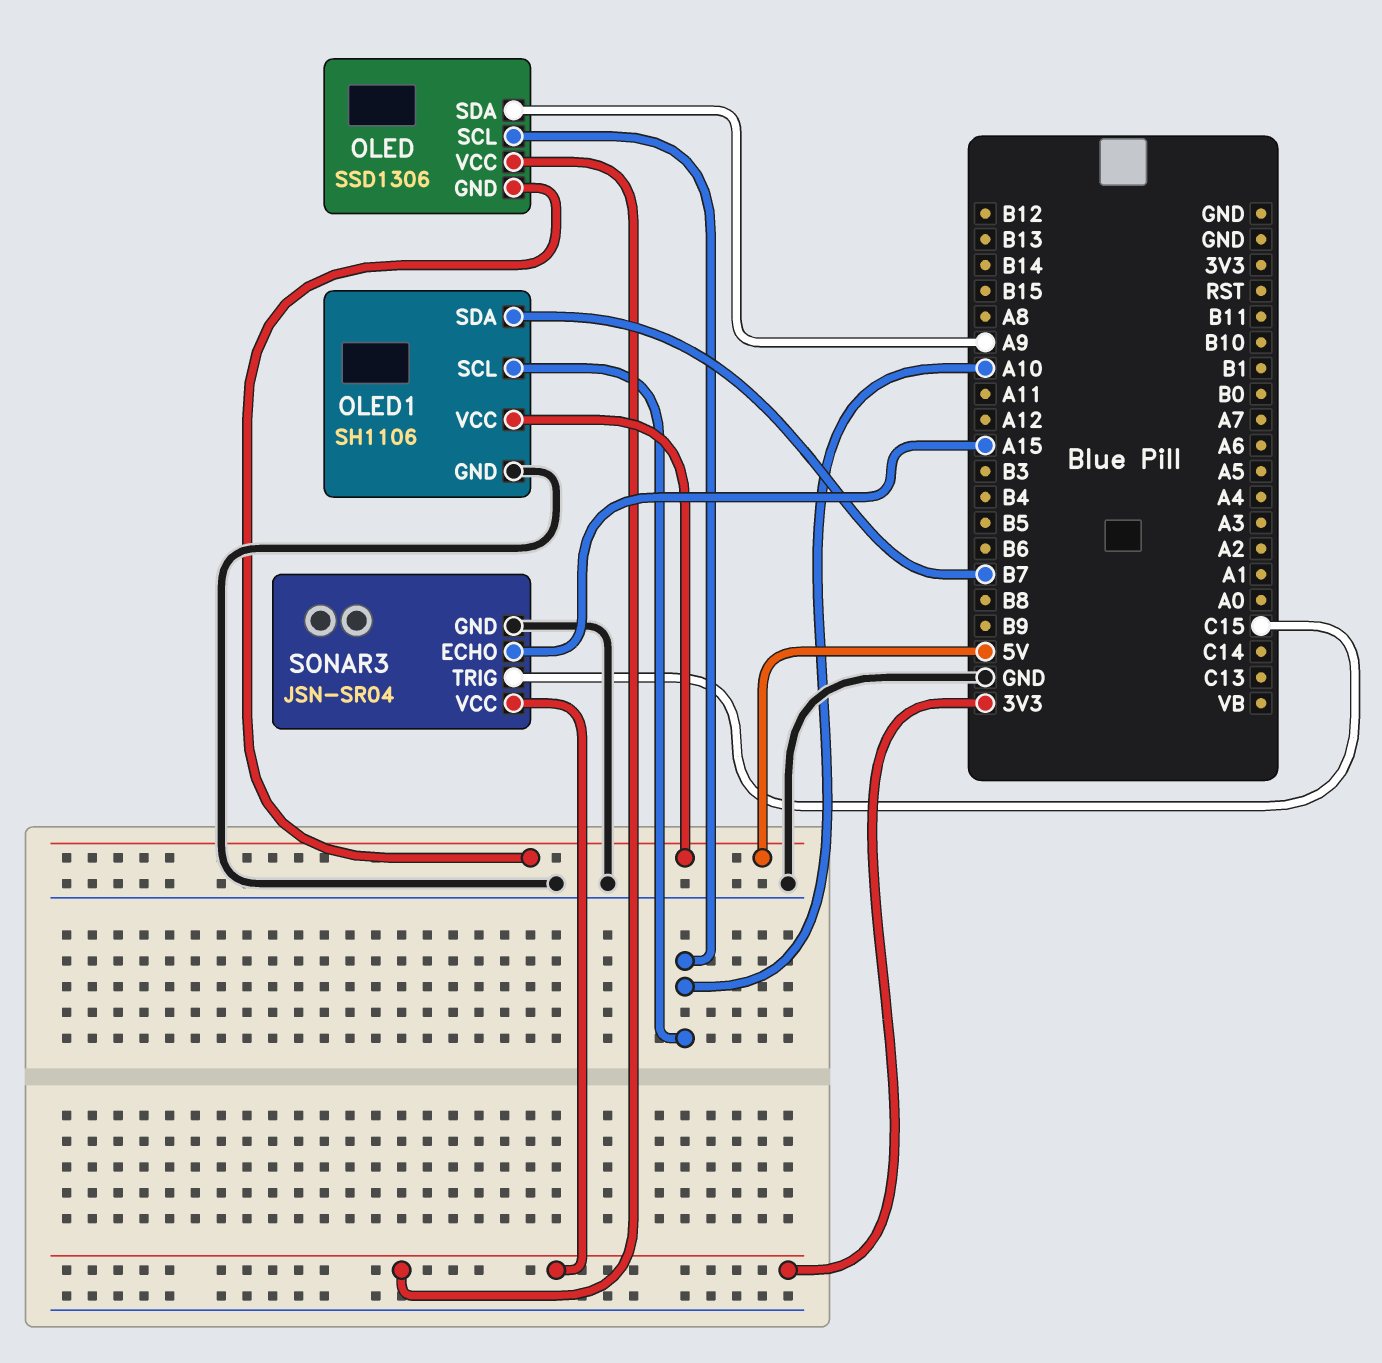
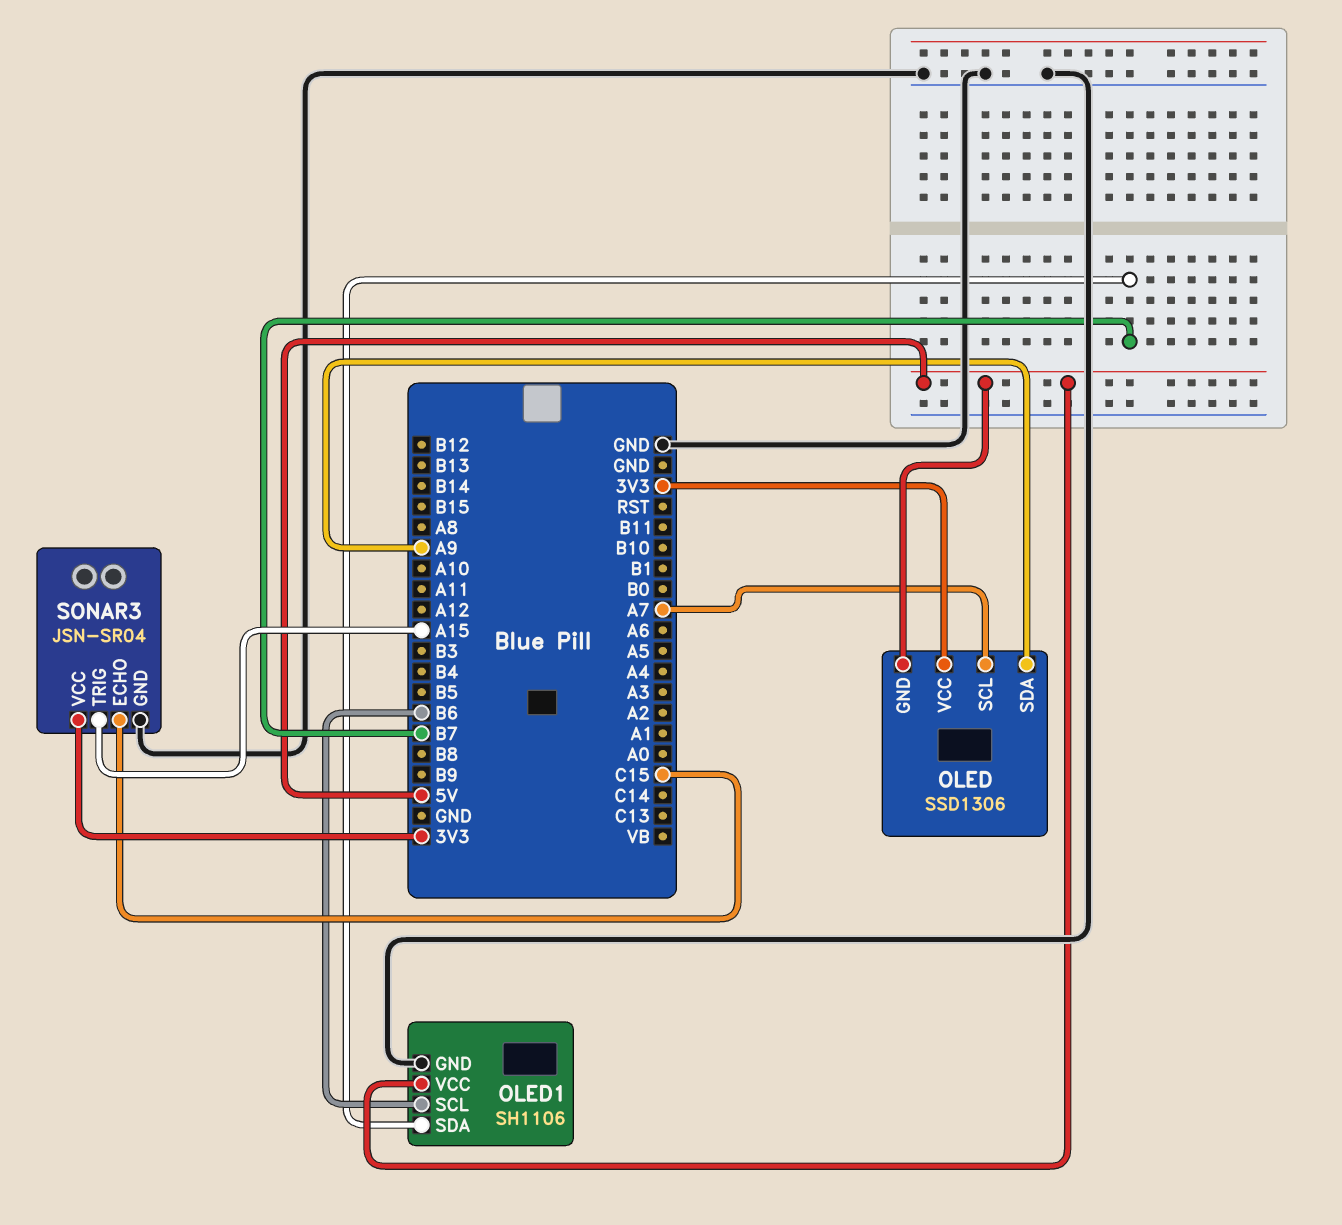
OLED pin SCL: A10 -> A7
OLED1 pin SCL: A10 -> B6
SONAR3 pin ECHO: A15 -> C15
SONAR3 pin TRIG: C15 -> A15

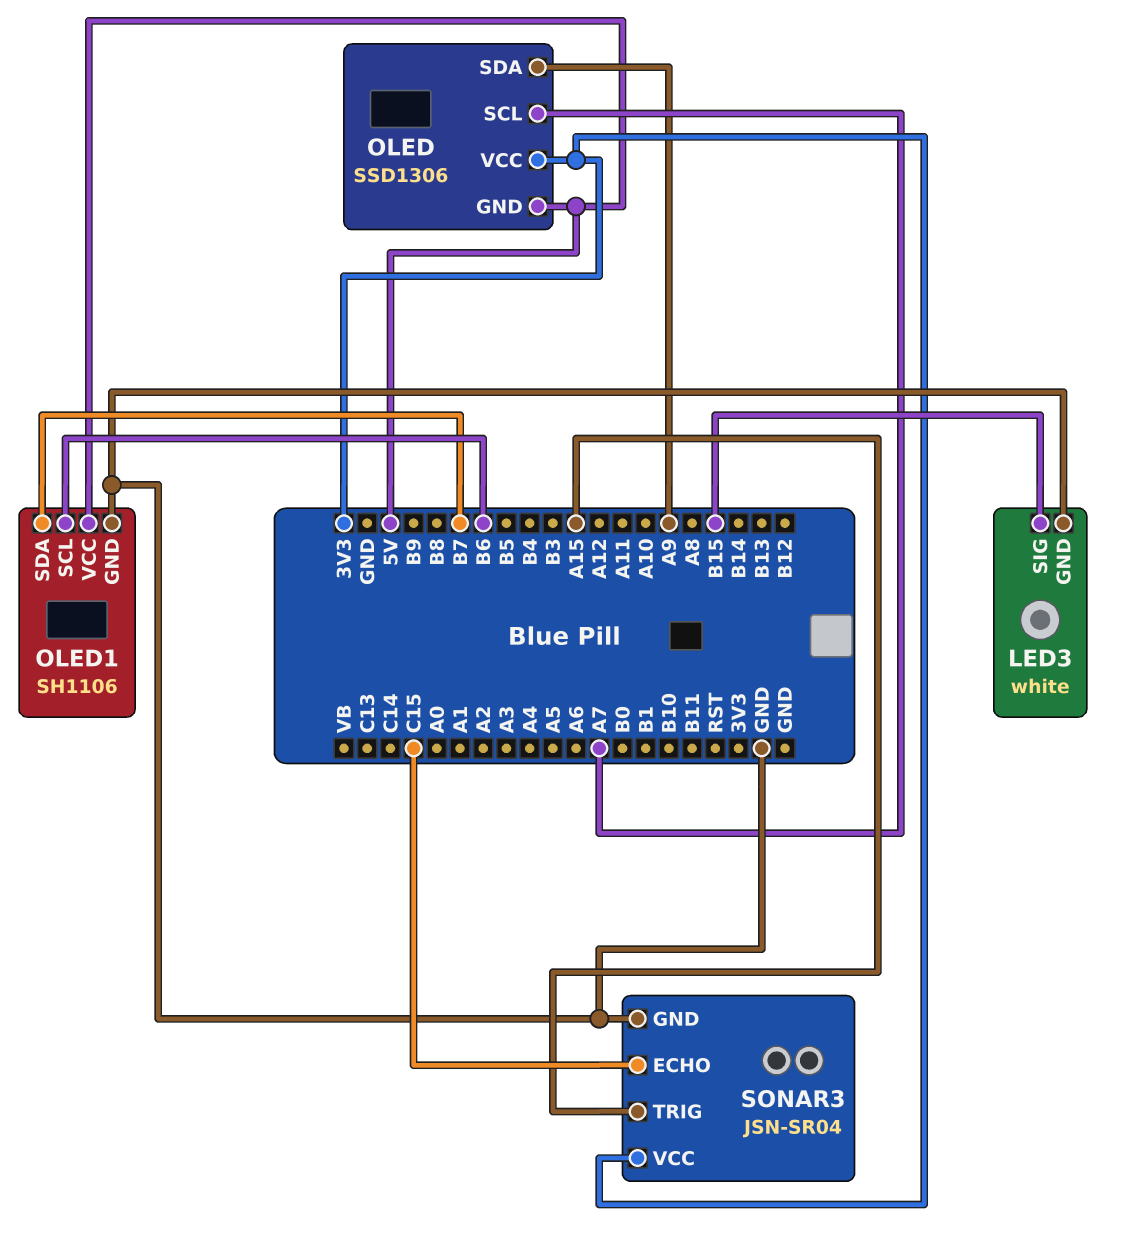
LED3: none -> white
LED3 pin GND: none -> GND
LED3 pin SIG: none -> B15

